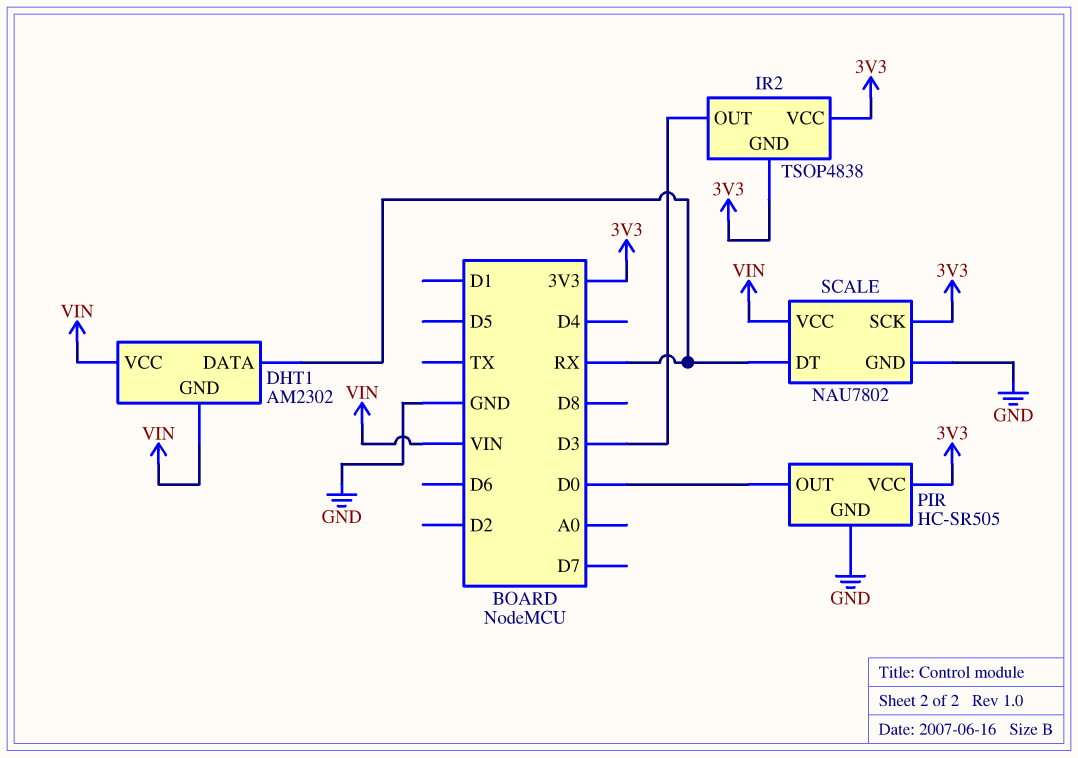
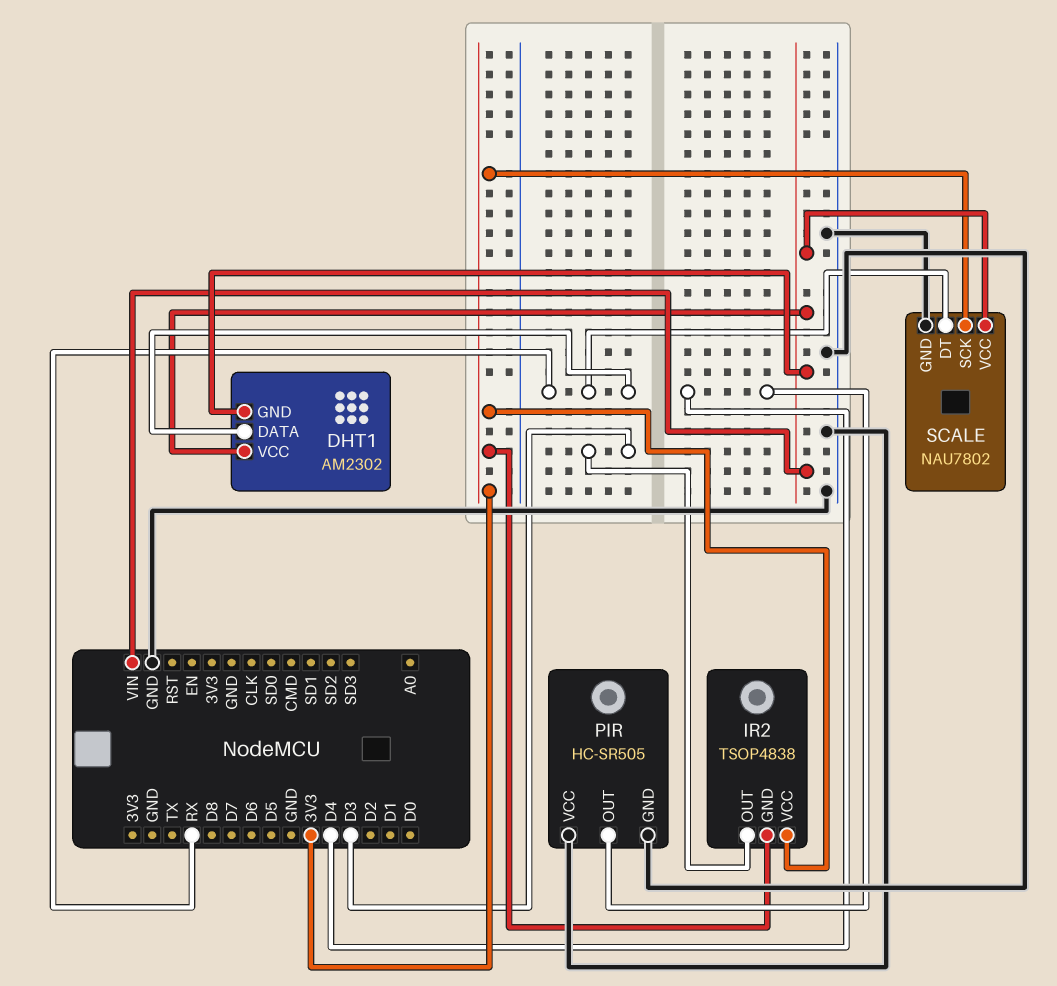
PIR pin OUT: D0 -> D4
PIR pin VCC: 3V3 -> GND

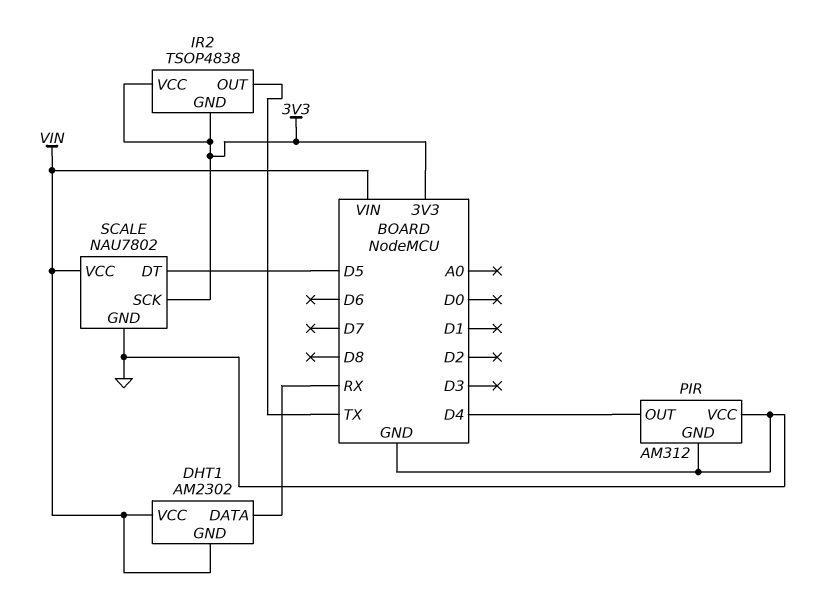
IR2 pin OUT: D3 -> TX
PIR: HC-SR505 -> AM312
SCALE pin DT: RX -> D5

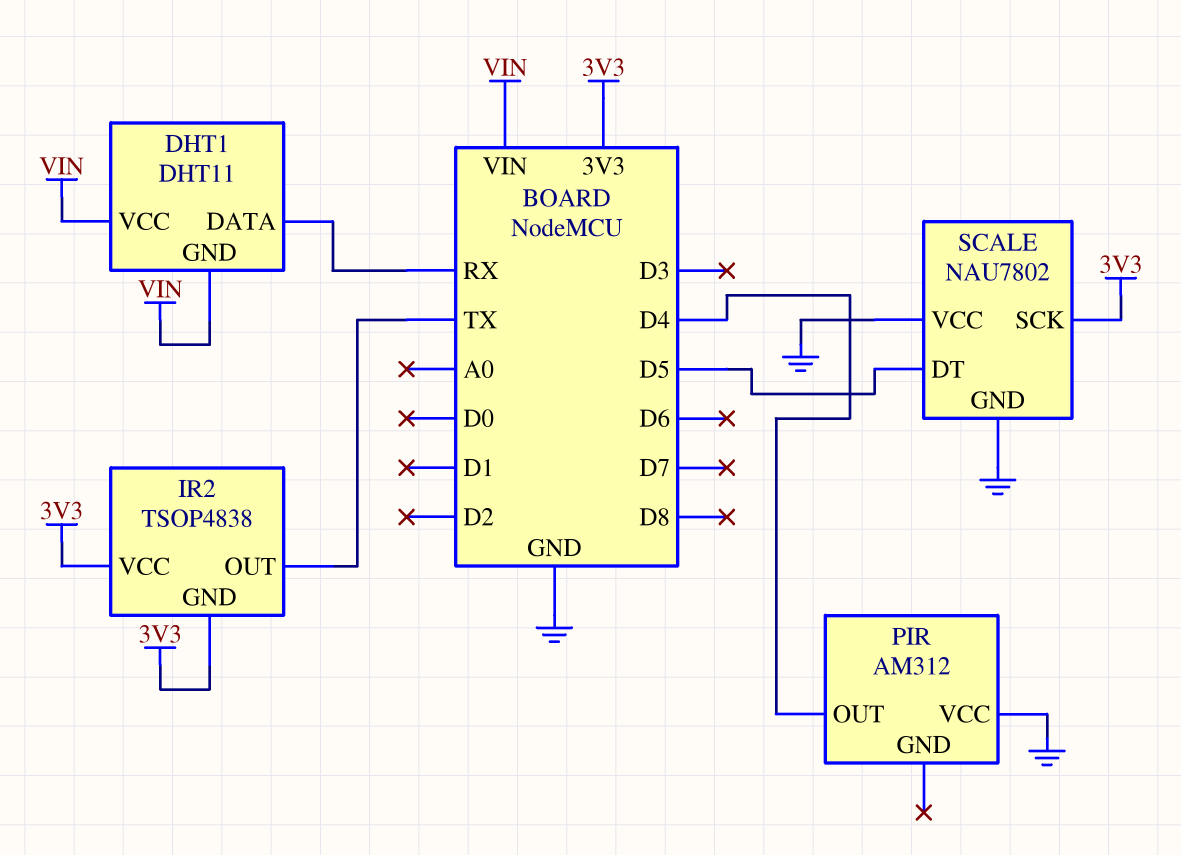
DHT1: AM2302 -> DHT11
PIR pin GND: GND -> none
SCALE pin VCC: VIN -> GND

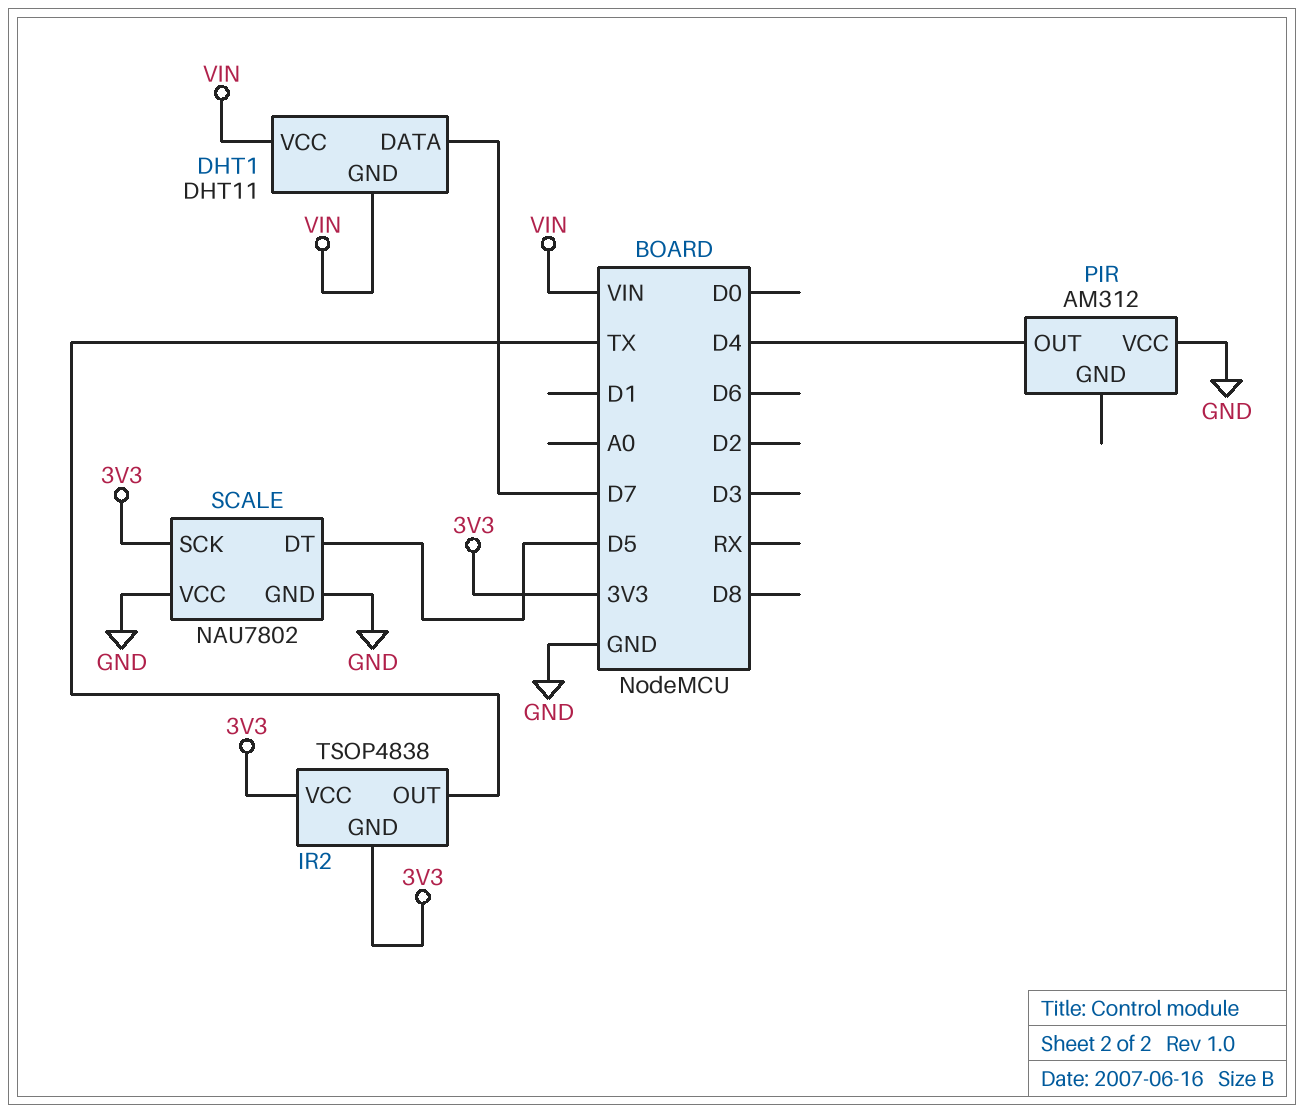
DHT1 pin DATA: RX -> D7

